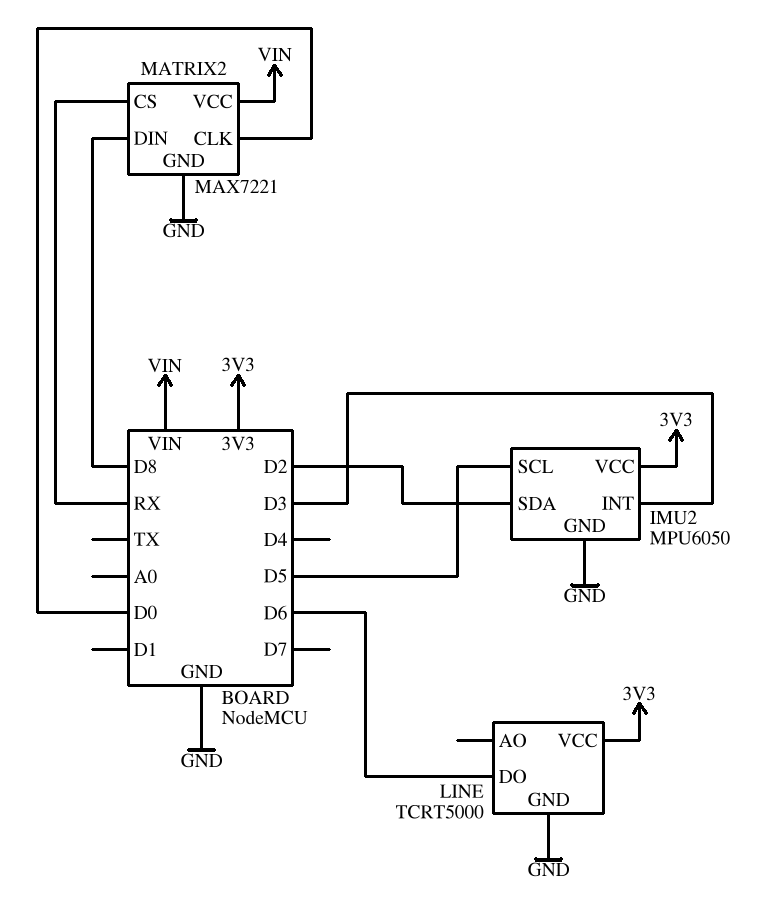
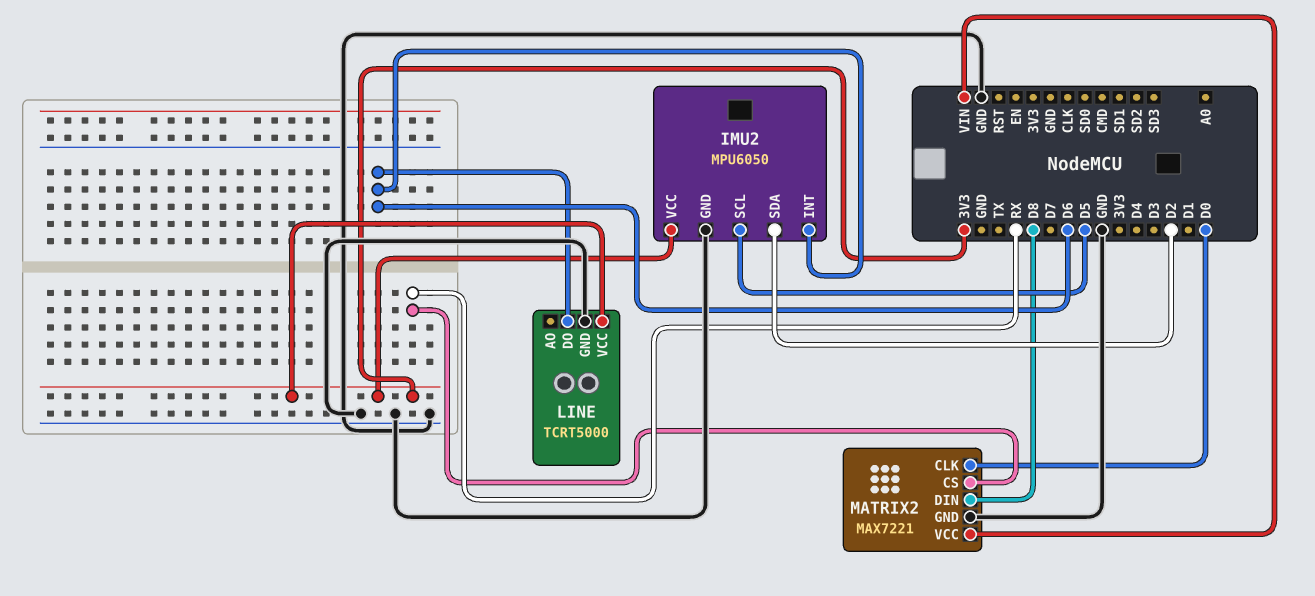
IMU2 pin INT: D3 -> D6

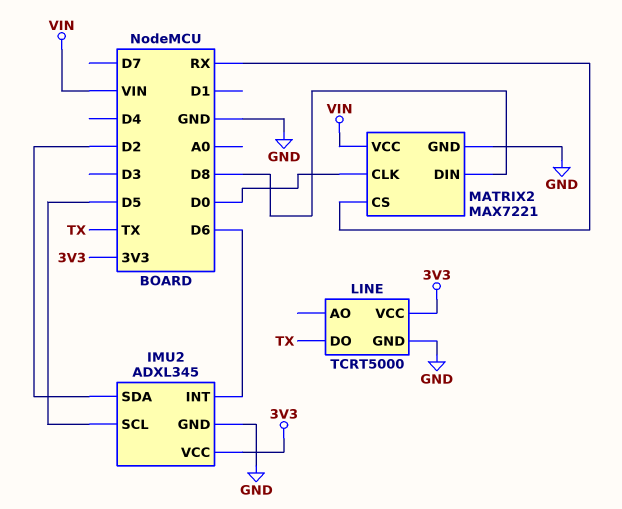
IMU2: MPU6050 -> ADXL345
LINE pin DO: D6 -> TX

